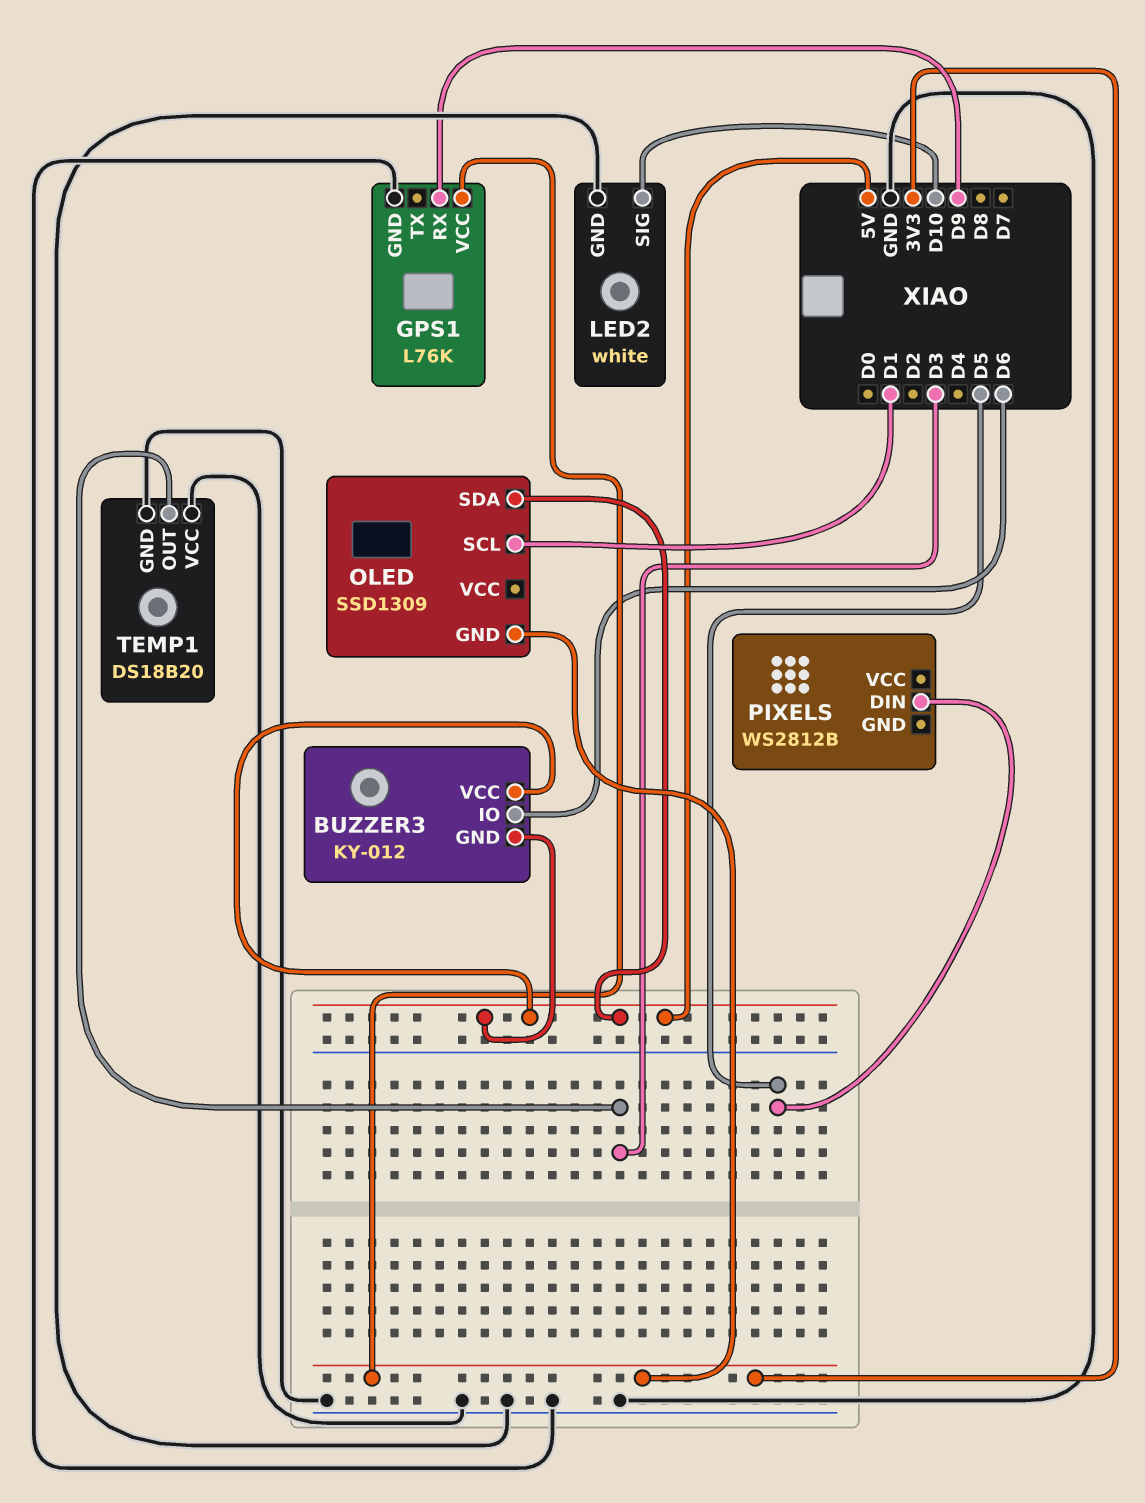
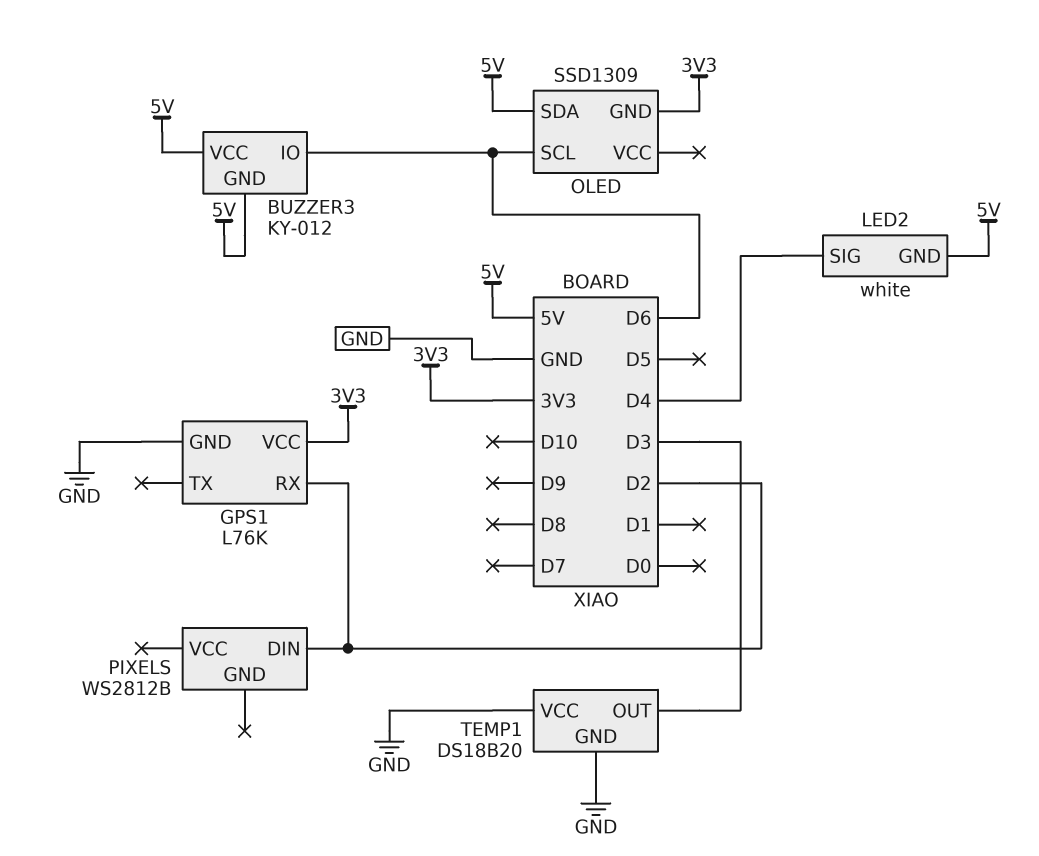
GPS1 pin RX: D9 -> D2
LED2 pin GND: GND -> 5V
LED2 pin SIG: D10 -> D4
OLED pin SCL: D1 -> D6
PIXELS pin DIN: D5 -> D2

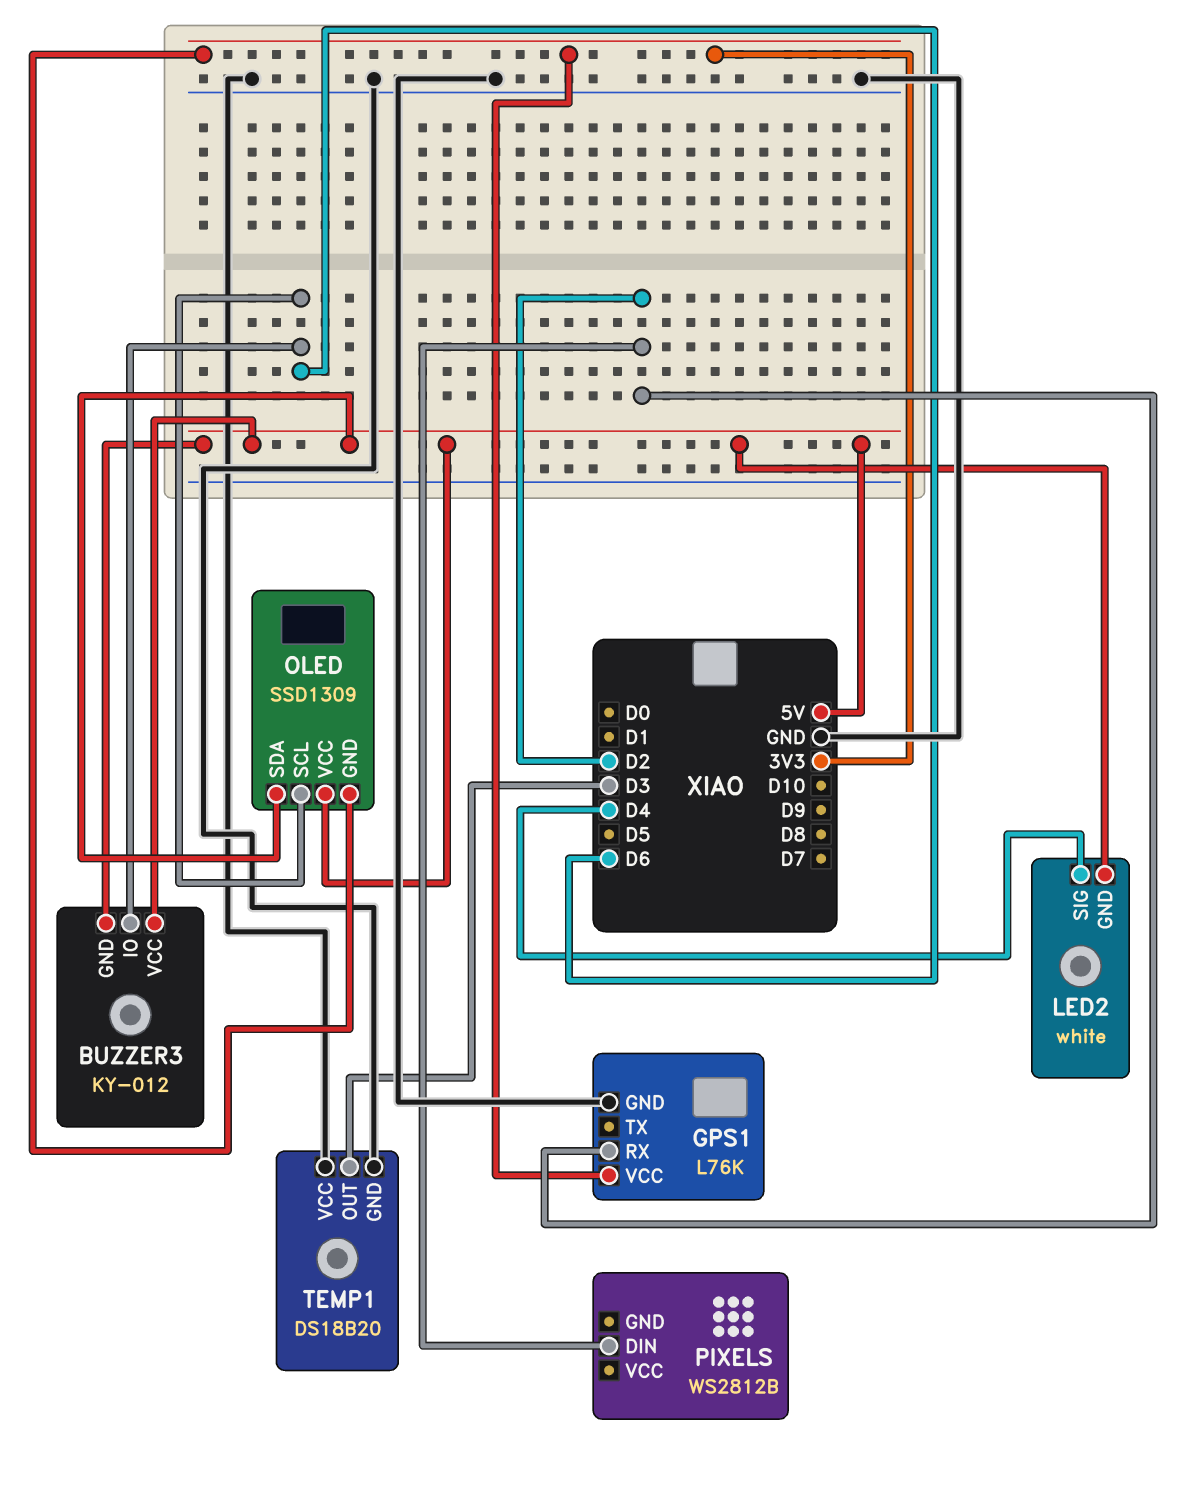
OLED pin VCC: none -> 5V

